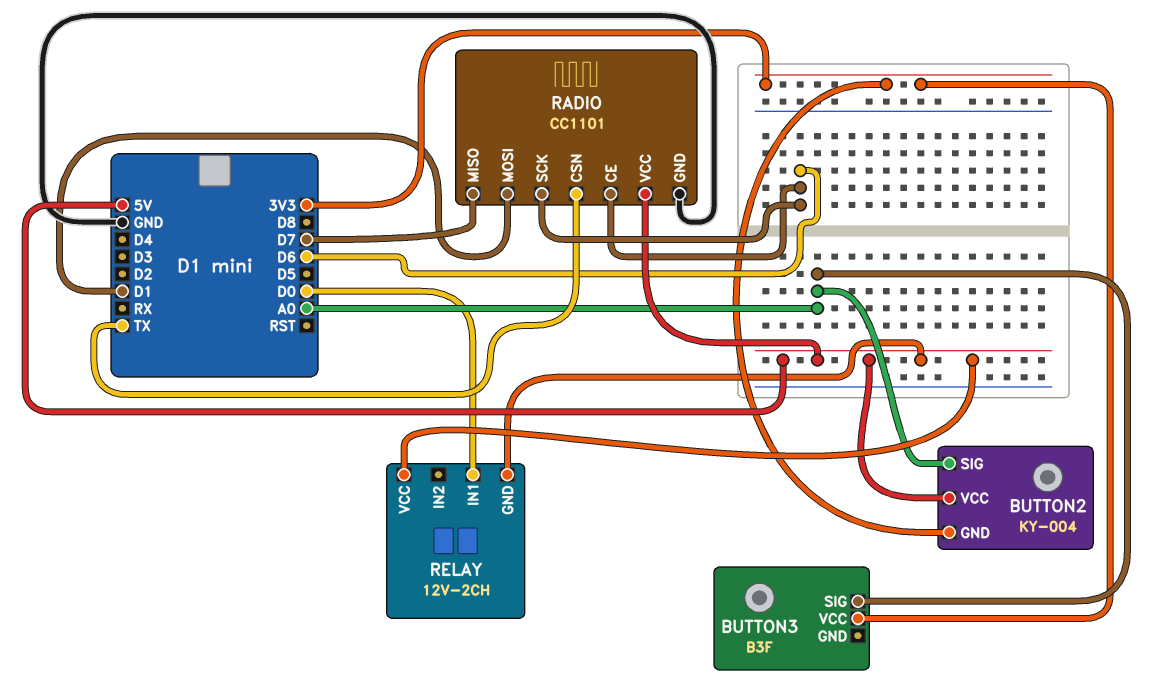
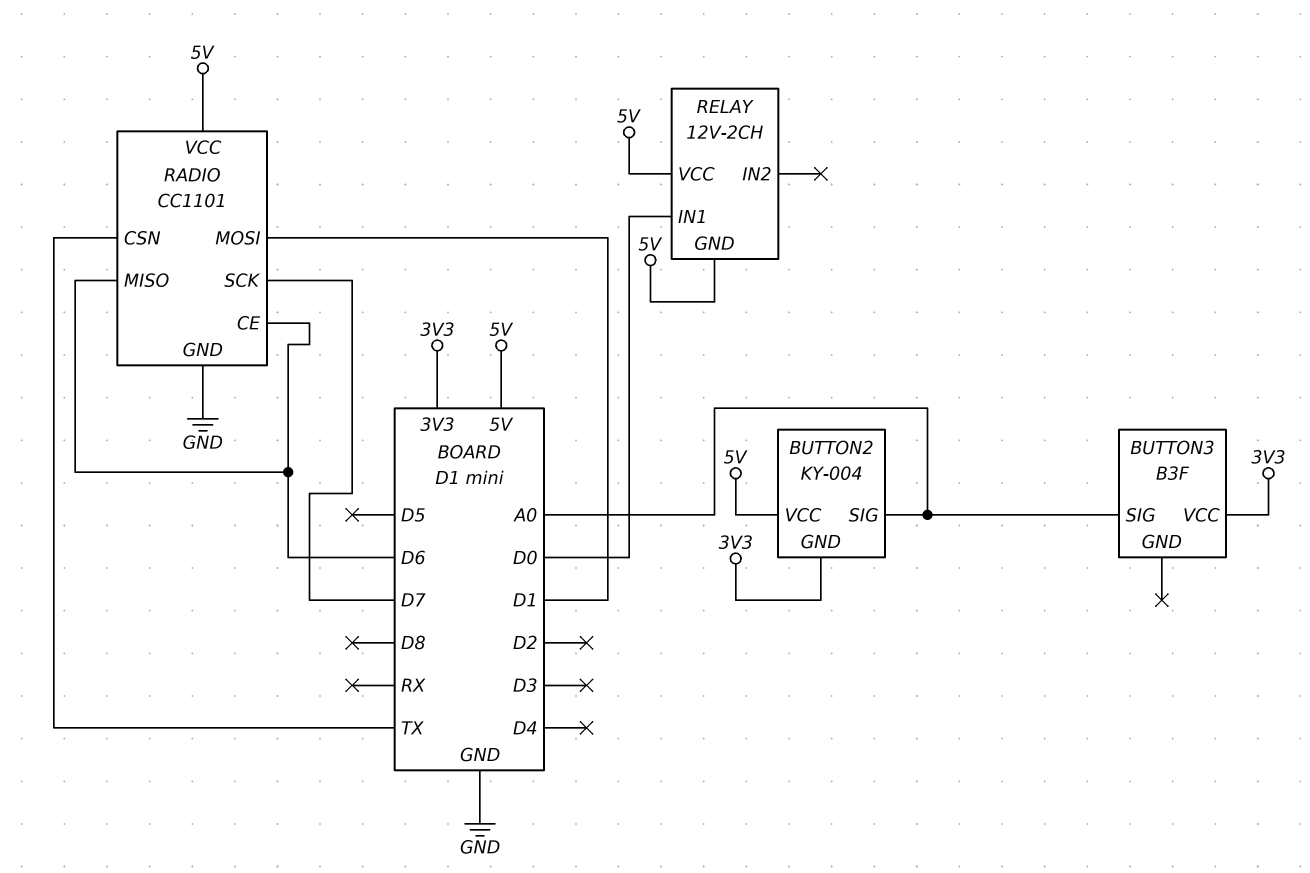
RADIO pin MISO: D7 -> D6
RADIO pin SCK: D6 -> D7

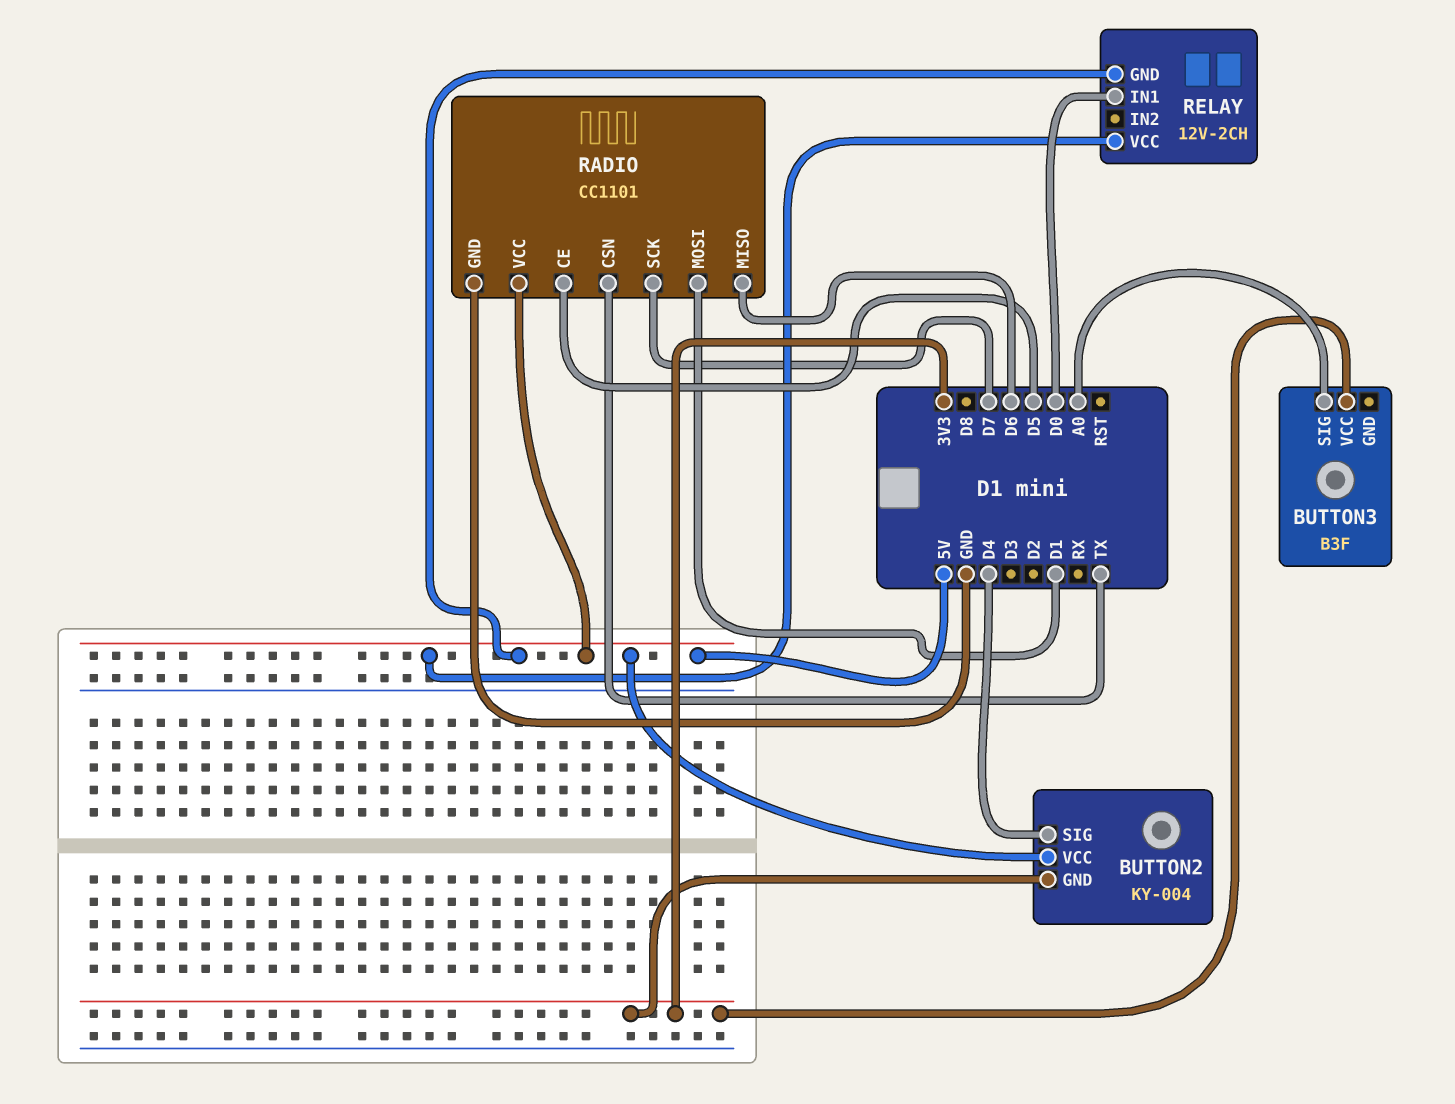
BUTTON2 pin SIG: A0 -> D4
RADIO pin CE: D6 -> D5

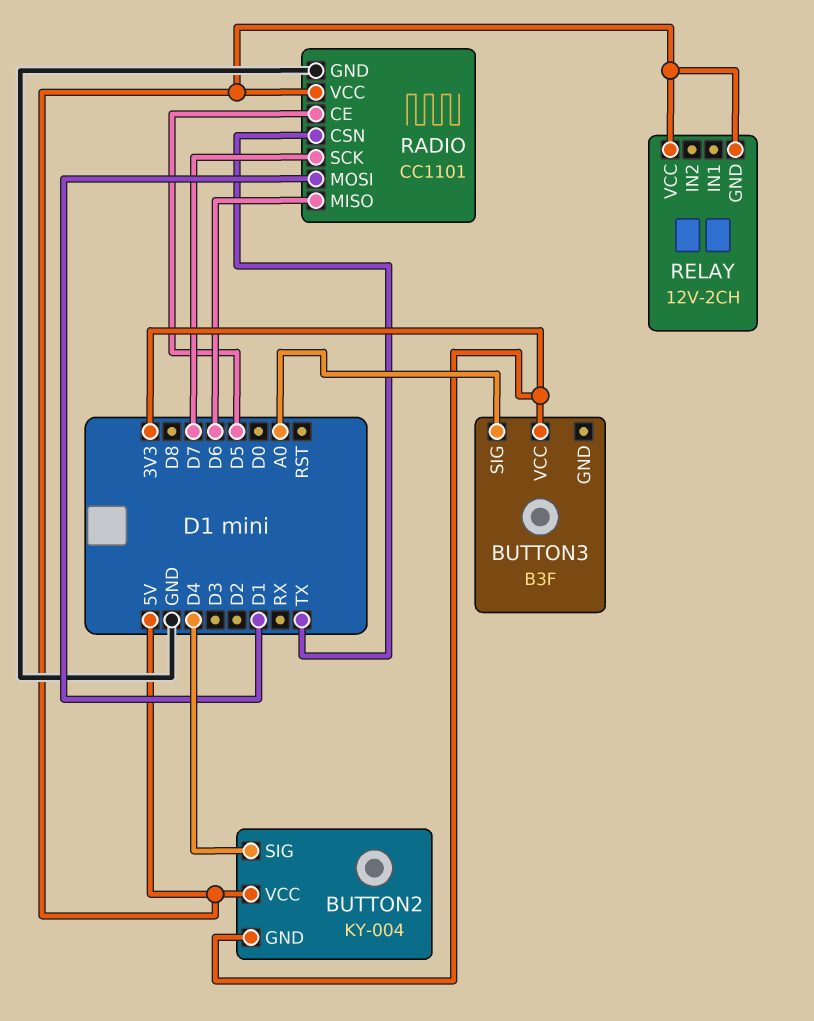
RELAY pin IN1: D0 -> none

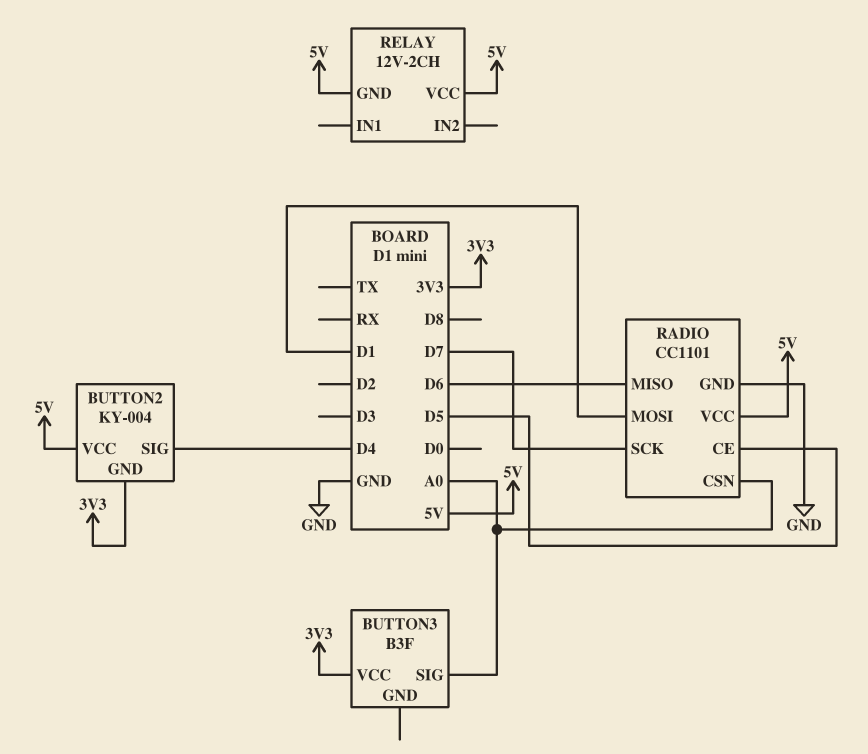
RADIO pin CSN: TX -> A0

